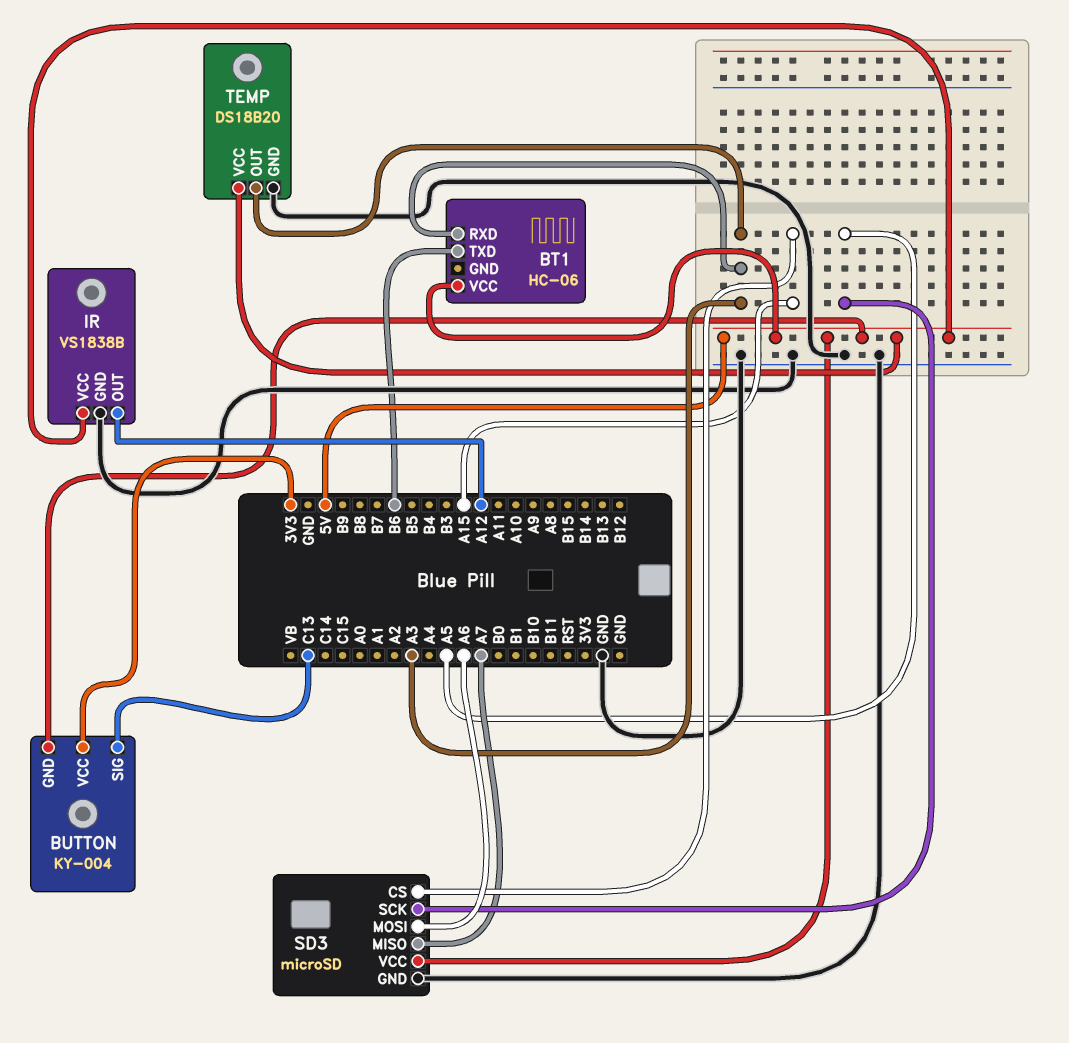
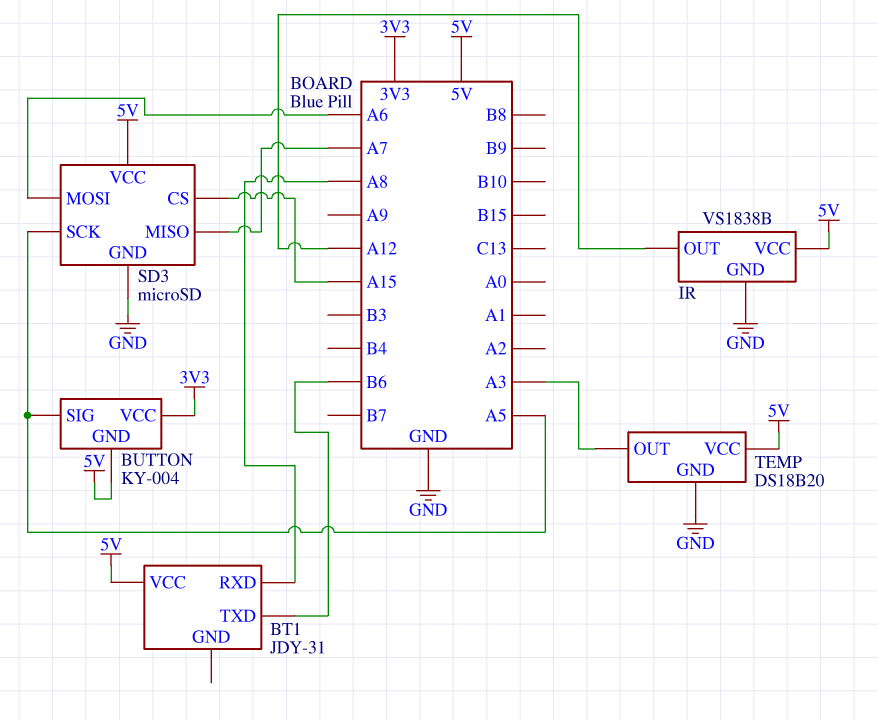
BT1: HC-06 -> JDY-31
BT1 pin RXD: A3 -> A8
BUTTON pin SIG: C13 -> A5

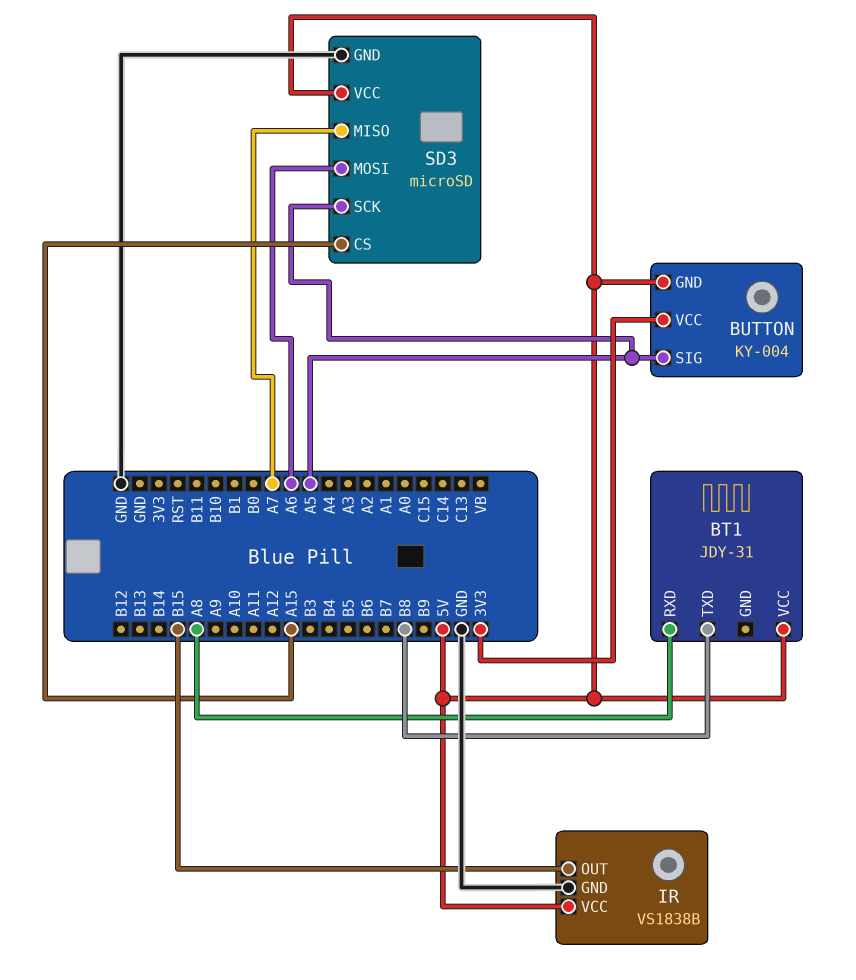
BT1 pin TXD: B6 -> B8
IR pin OUT: A12 -> B15
TEMP: DS18B20 -> none
TEMP pin GND: GND -> none
TEMP pin OUT: A3 -> none
TEMP pin VCC: 5V -> none

